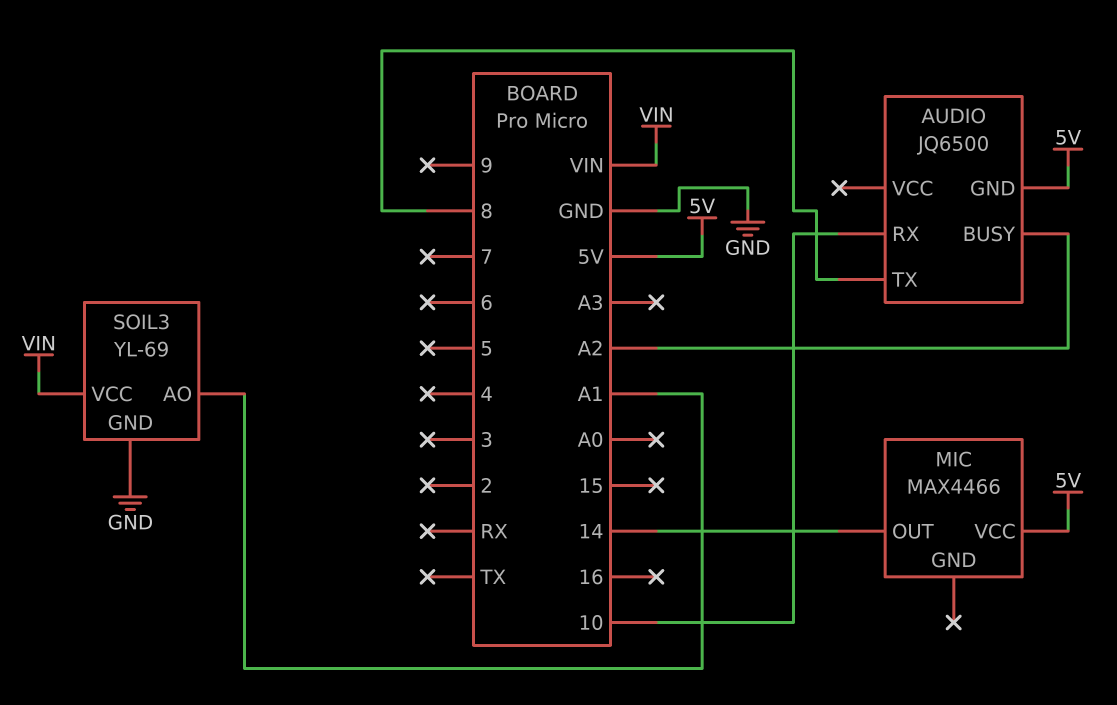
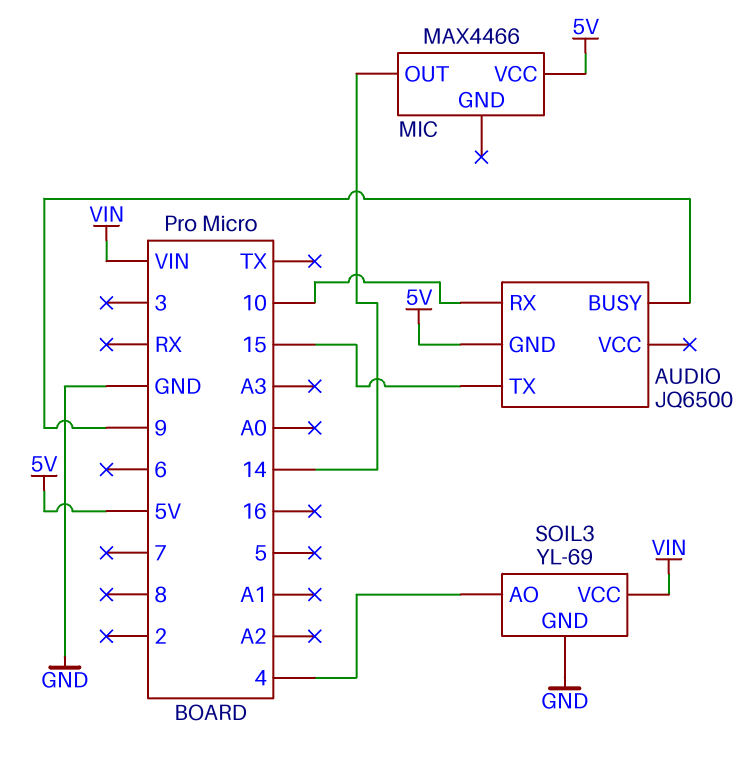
AUDIO pin BUSY: A2 -> 9
AUDIO pin TX: 8 -> 15
SOIL3 pin AO: A1 -> 4

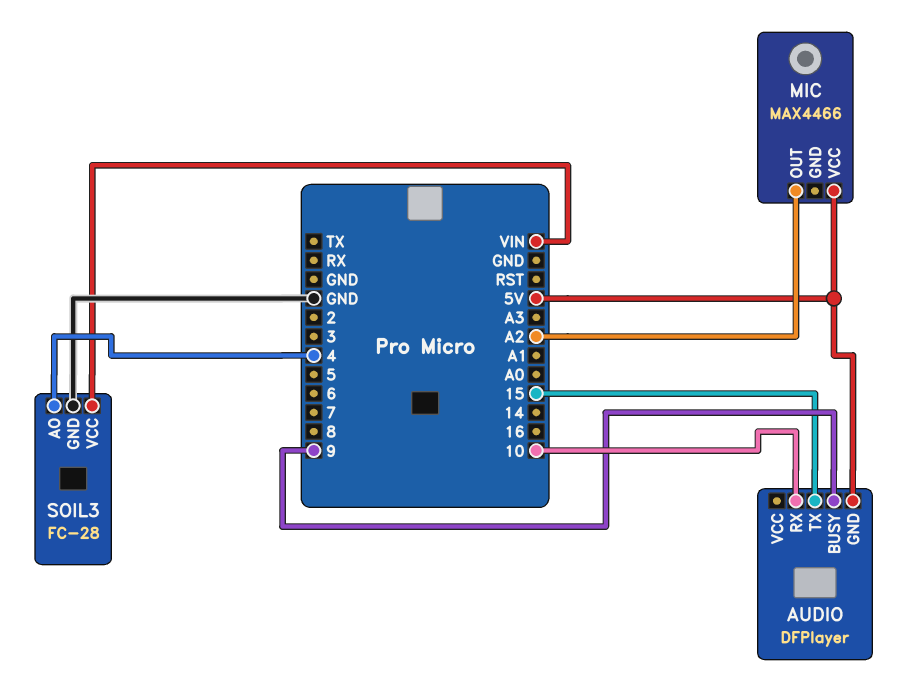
AUDIO: JQ6500 -> DFPlayer
MIC pin OUT: 14 -> A2
SOIL3: YL-69 -> FC-28

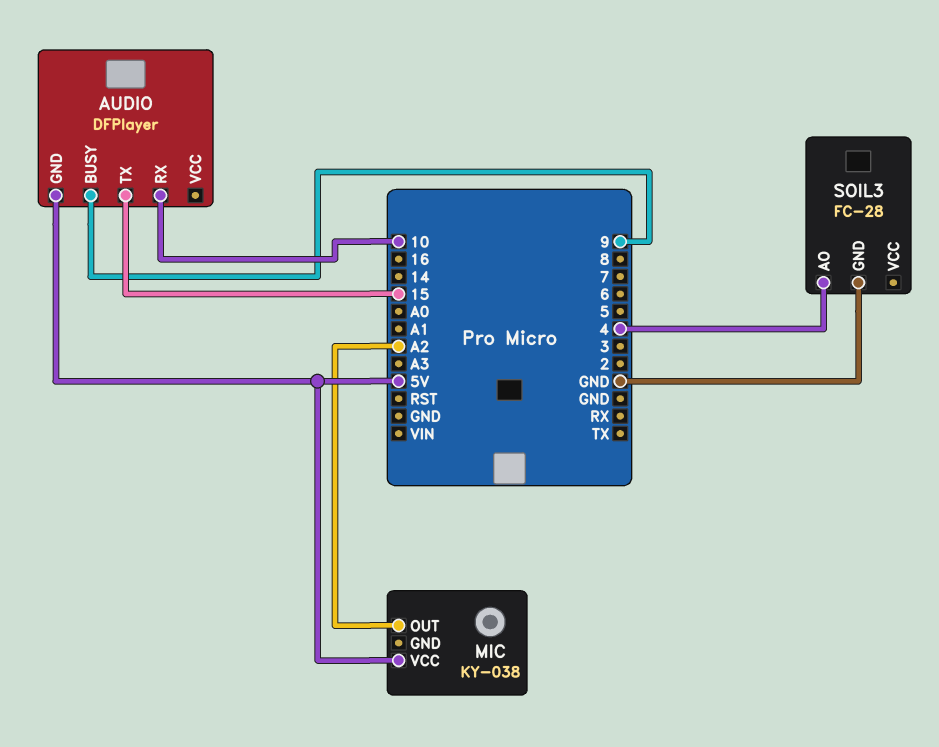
MIC: MAX4466 -> KY-038
SOIL3 pin VCC: VIN -> none

